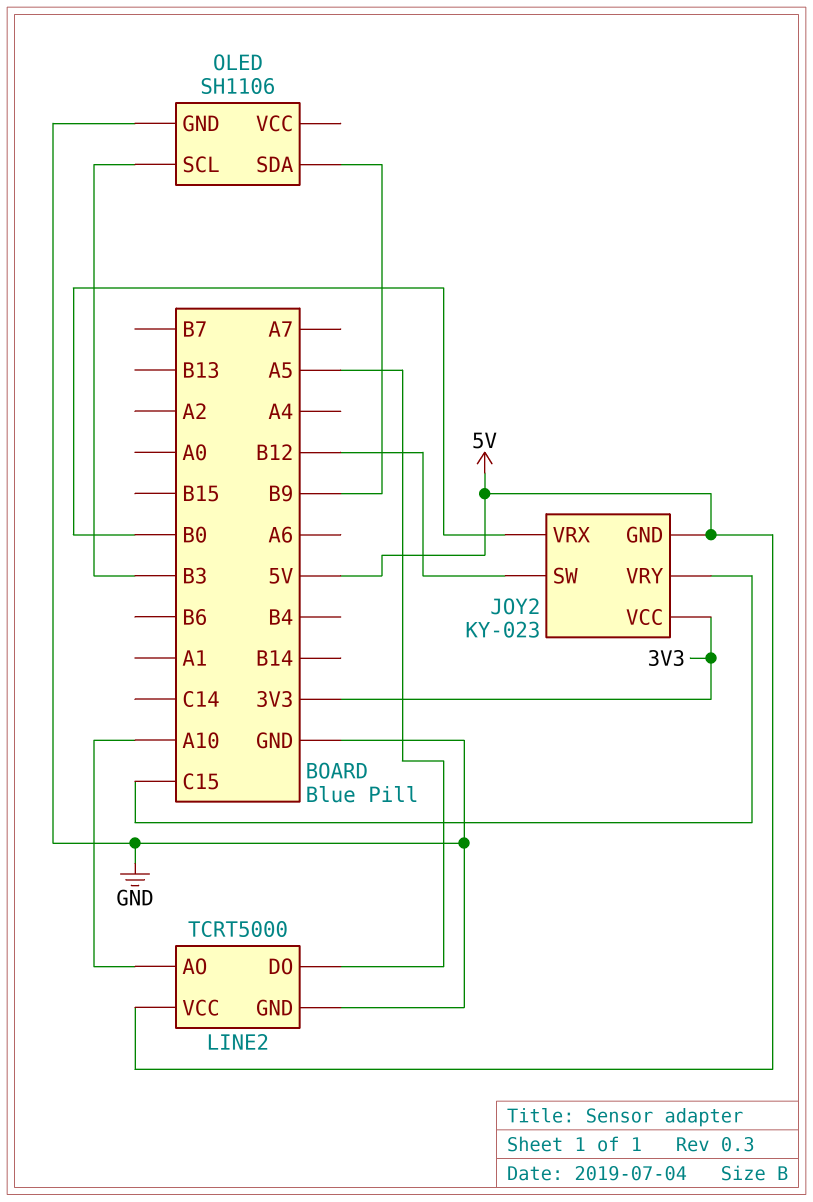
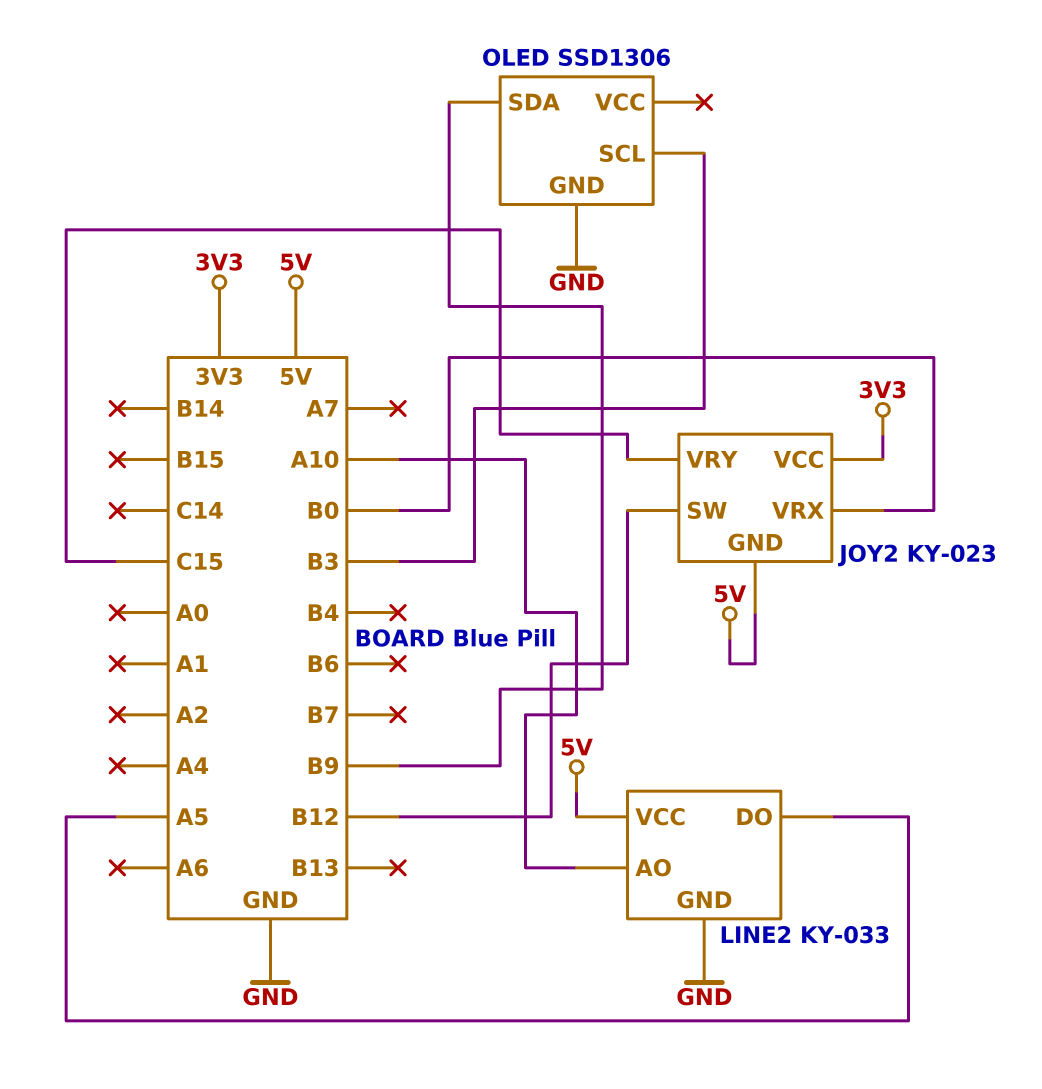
LINE2: TCRT5000 -> KY-033
OLED: SH1106 -> SSD1306

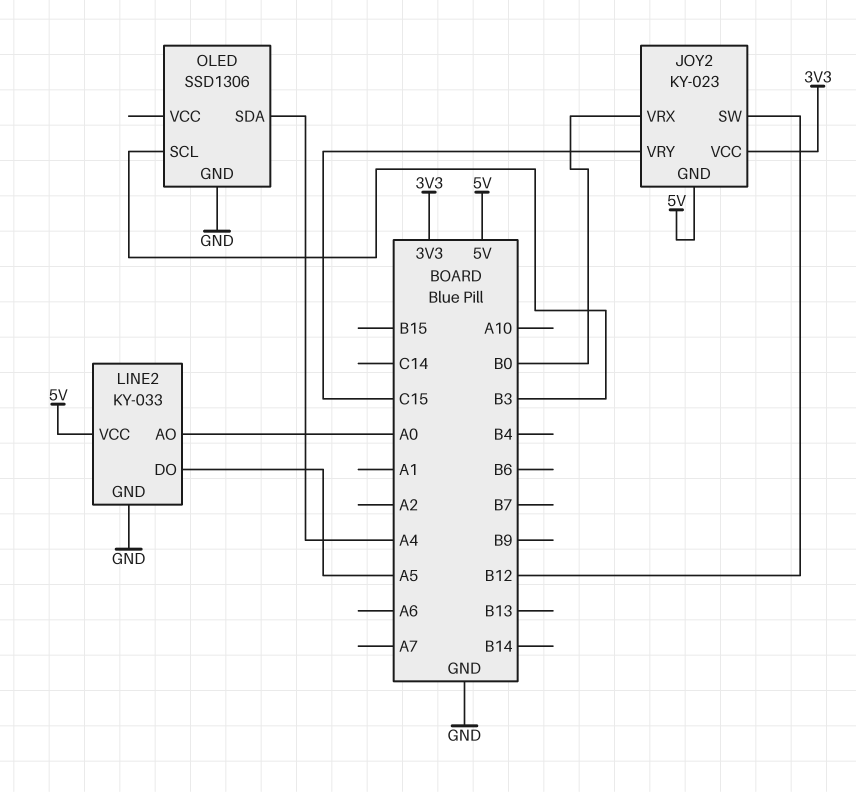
LINE2 pin AO: A10 -> A0
OLED pin SDA: B9 -> A4

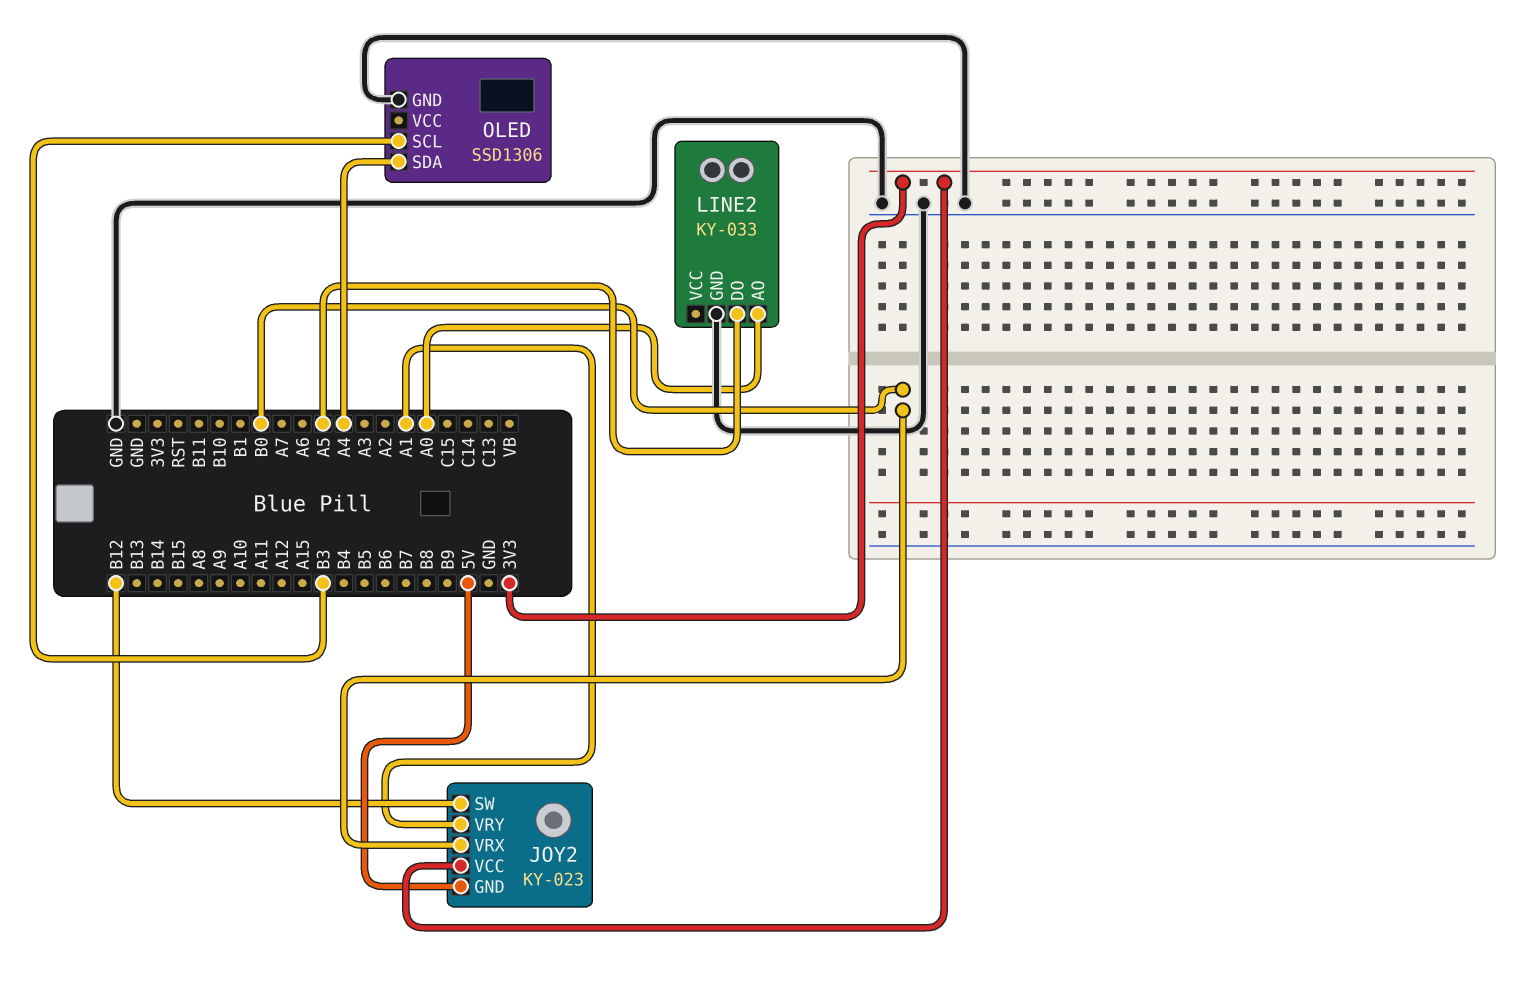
JOY2 pin VRY: C15 -> A1
LINE2 pin VCC: 5V -> none

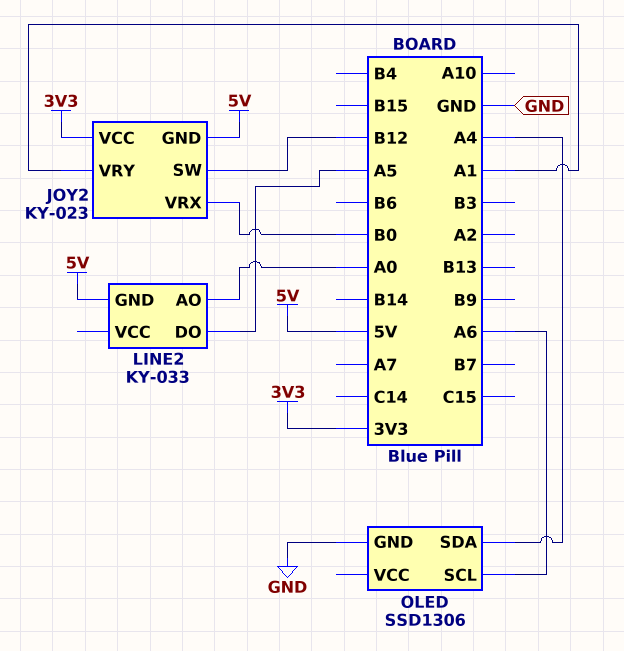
LINE2 pin GND: GND -> 5V
OLED pin SCL: B3 -> A6

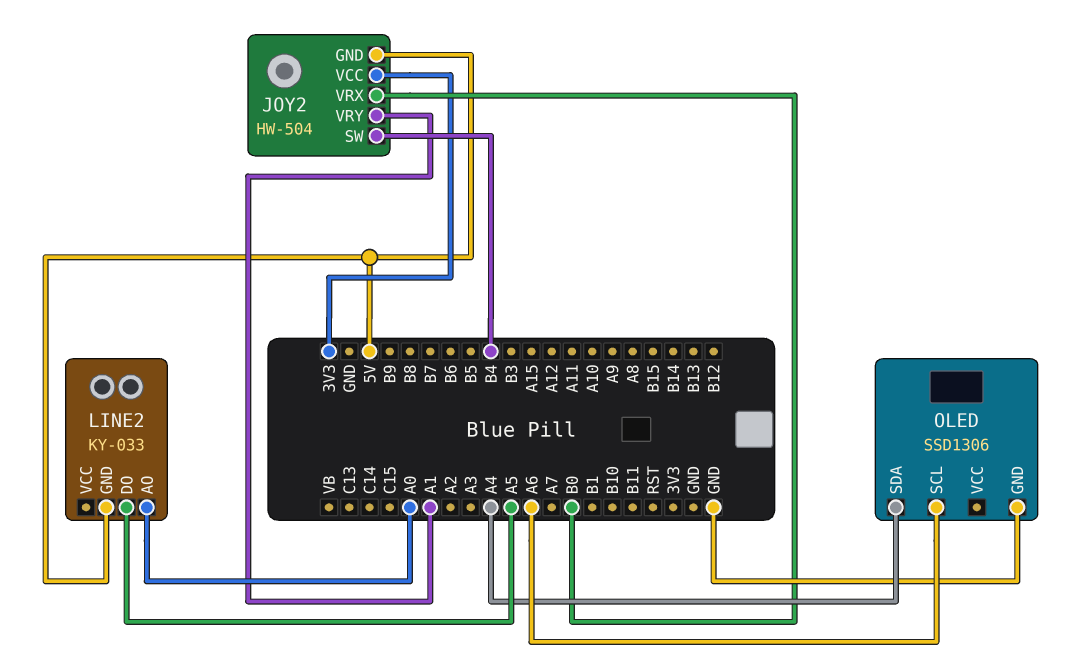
JOY2: KY-023 -> HW-504
JOY2 pin SW: B12 -> B4

